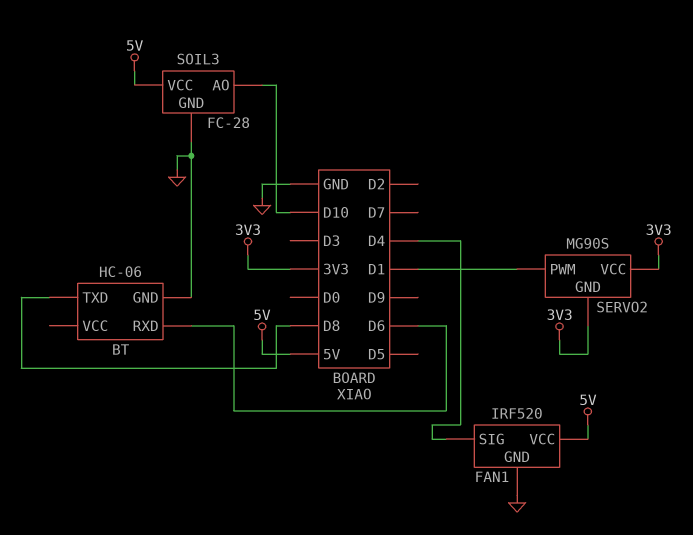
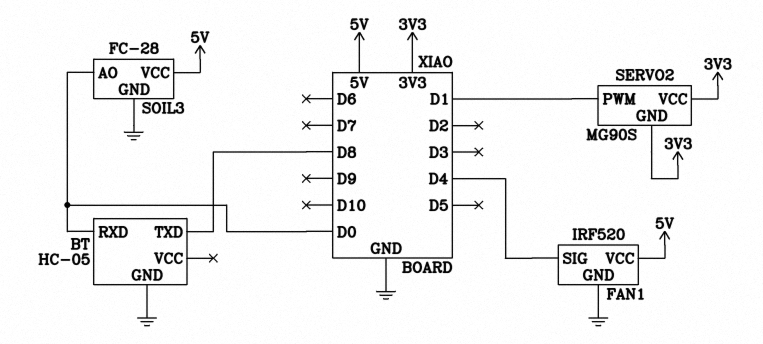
BT: HC-06 -> HC-05
BT pin RXD: D6 -> D0
SOIL3 pin AO: D10 -> D0

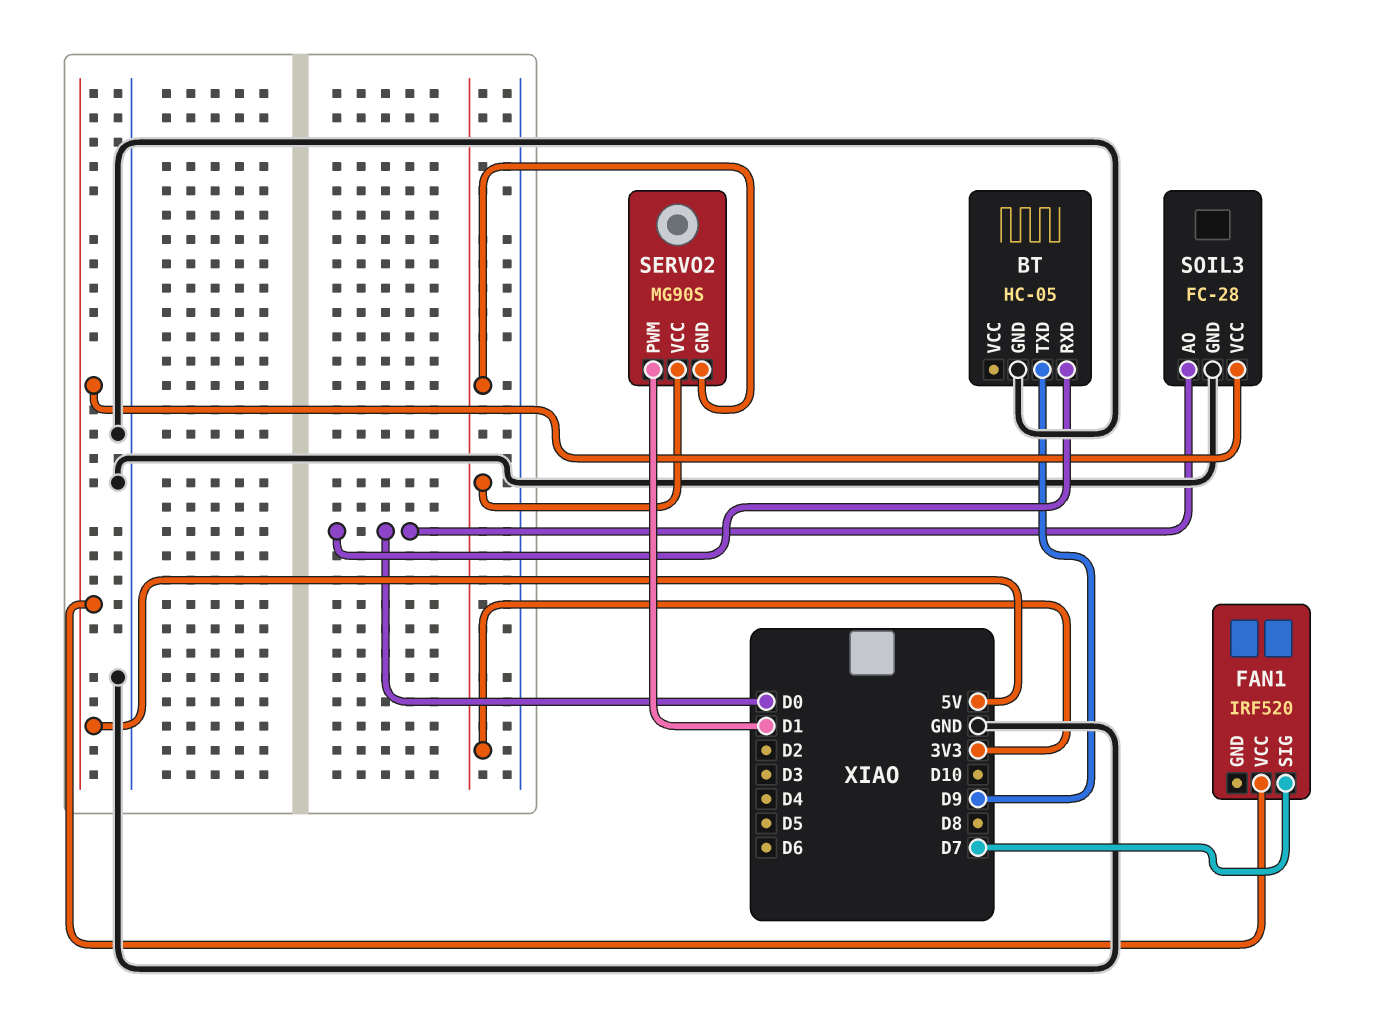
BT pin TXD: D8 -> D9
FAN1 pin GND: GND -> none
FAN1 pin SIG: D4 -> D7

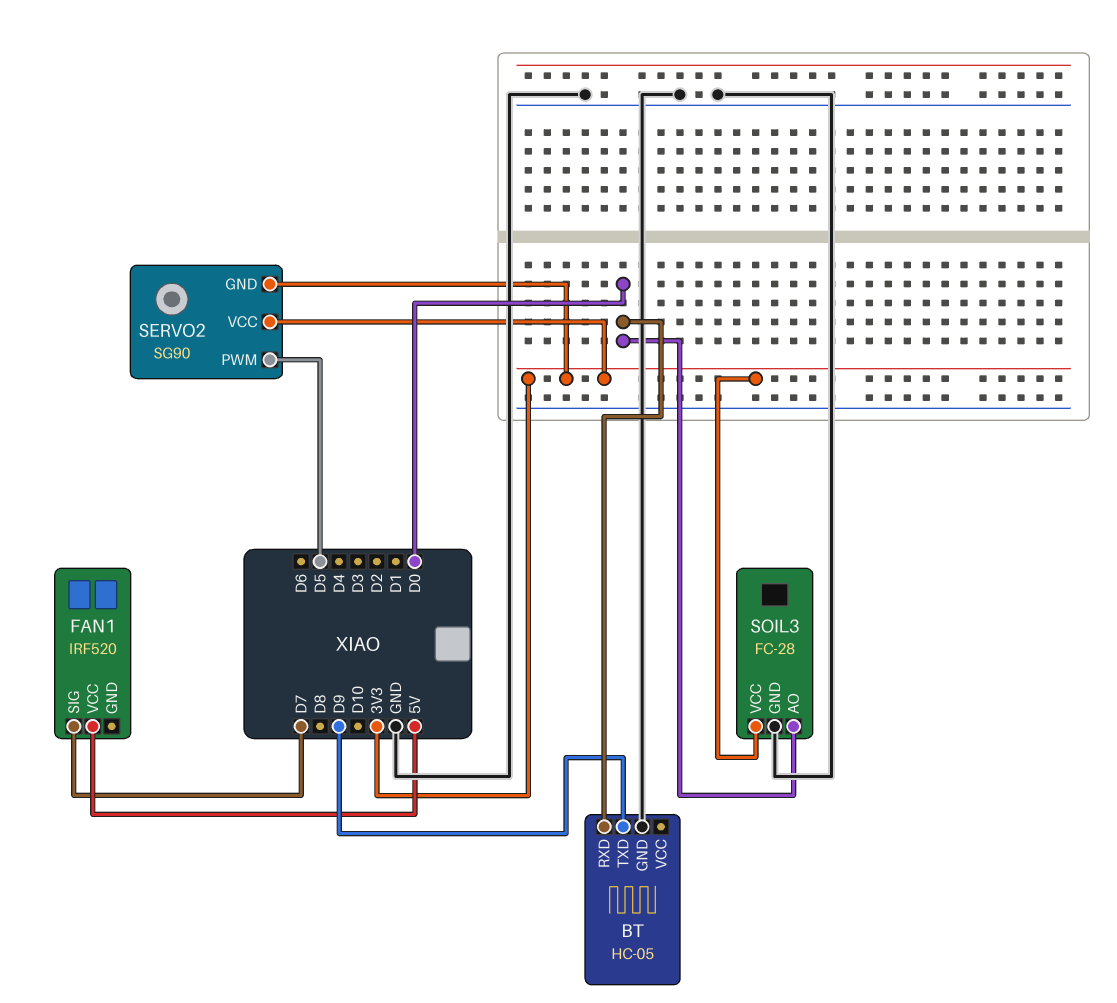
SERVO2: MG90S -> SG90
SERVO2 pin PWM: D1 -> D5
SOIL3 pin VCC: 5V -> 3V3

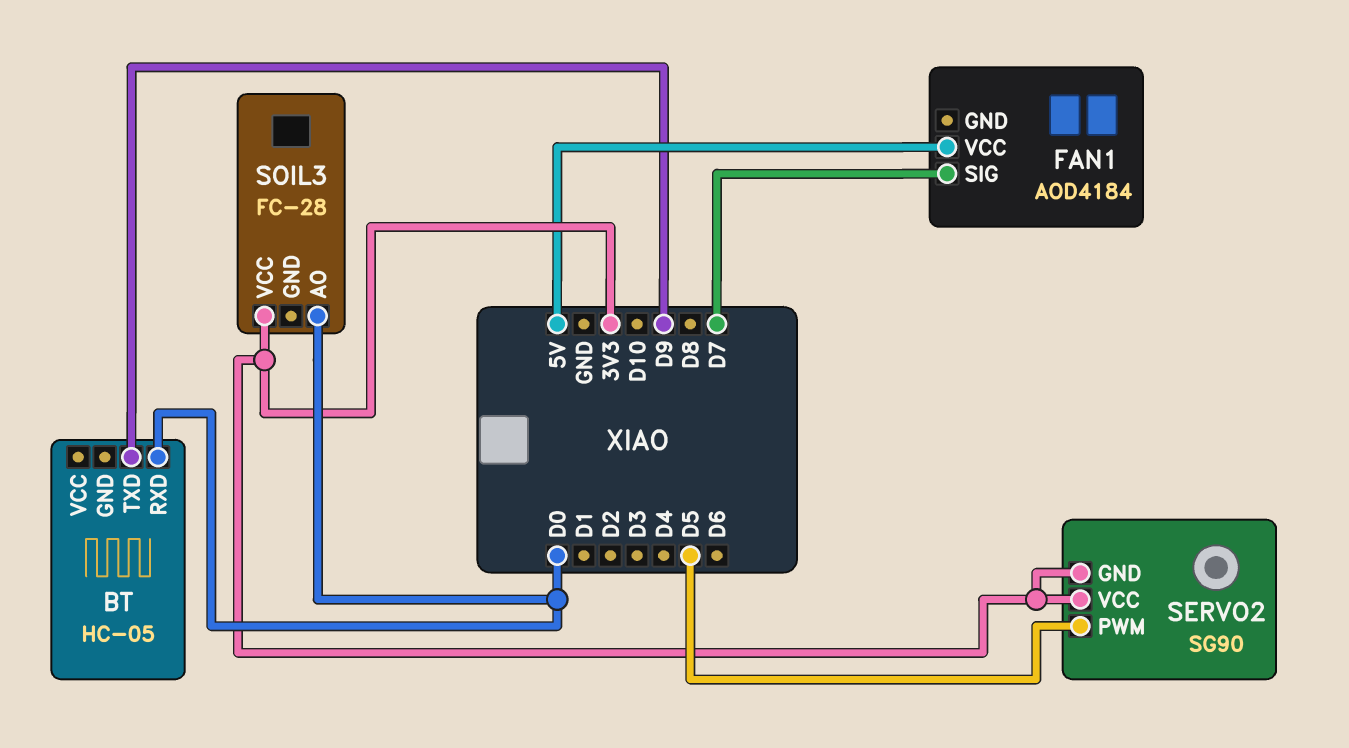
BT pin GND: GND -> none
FAN1: IRF520 -> AOD4184
SOIL3 pin GND: GND -> none

